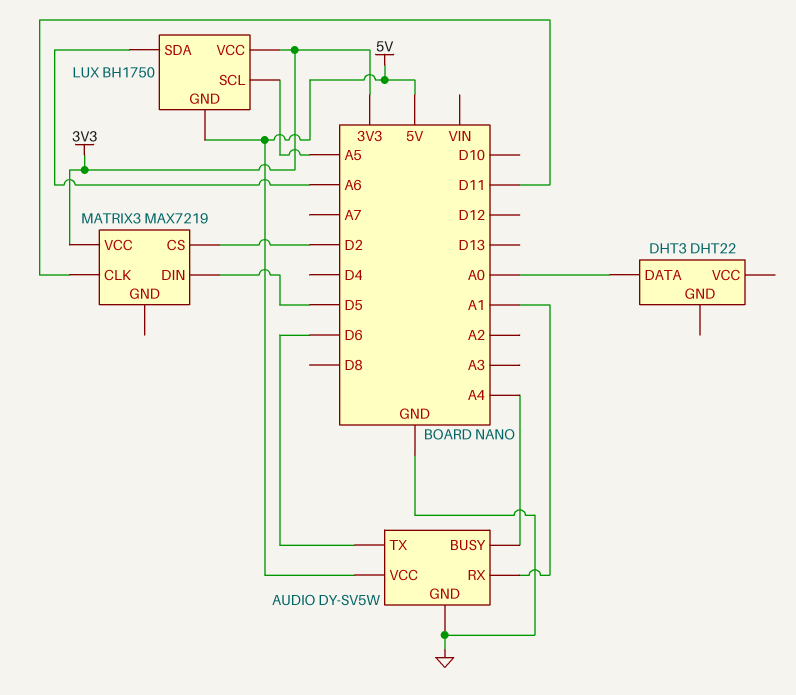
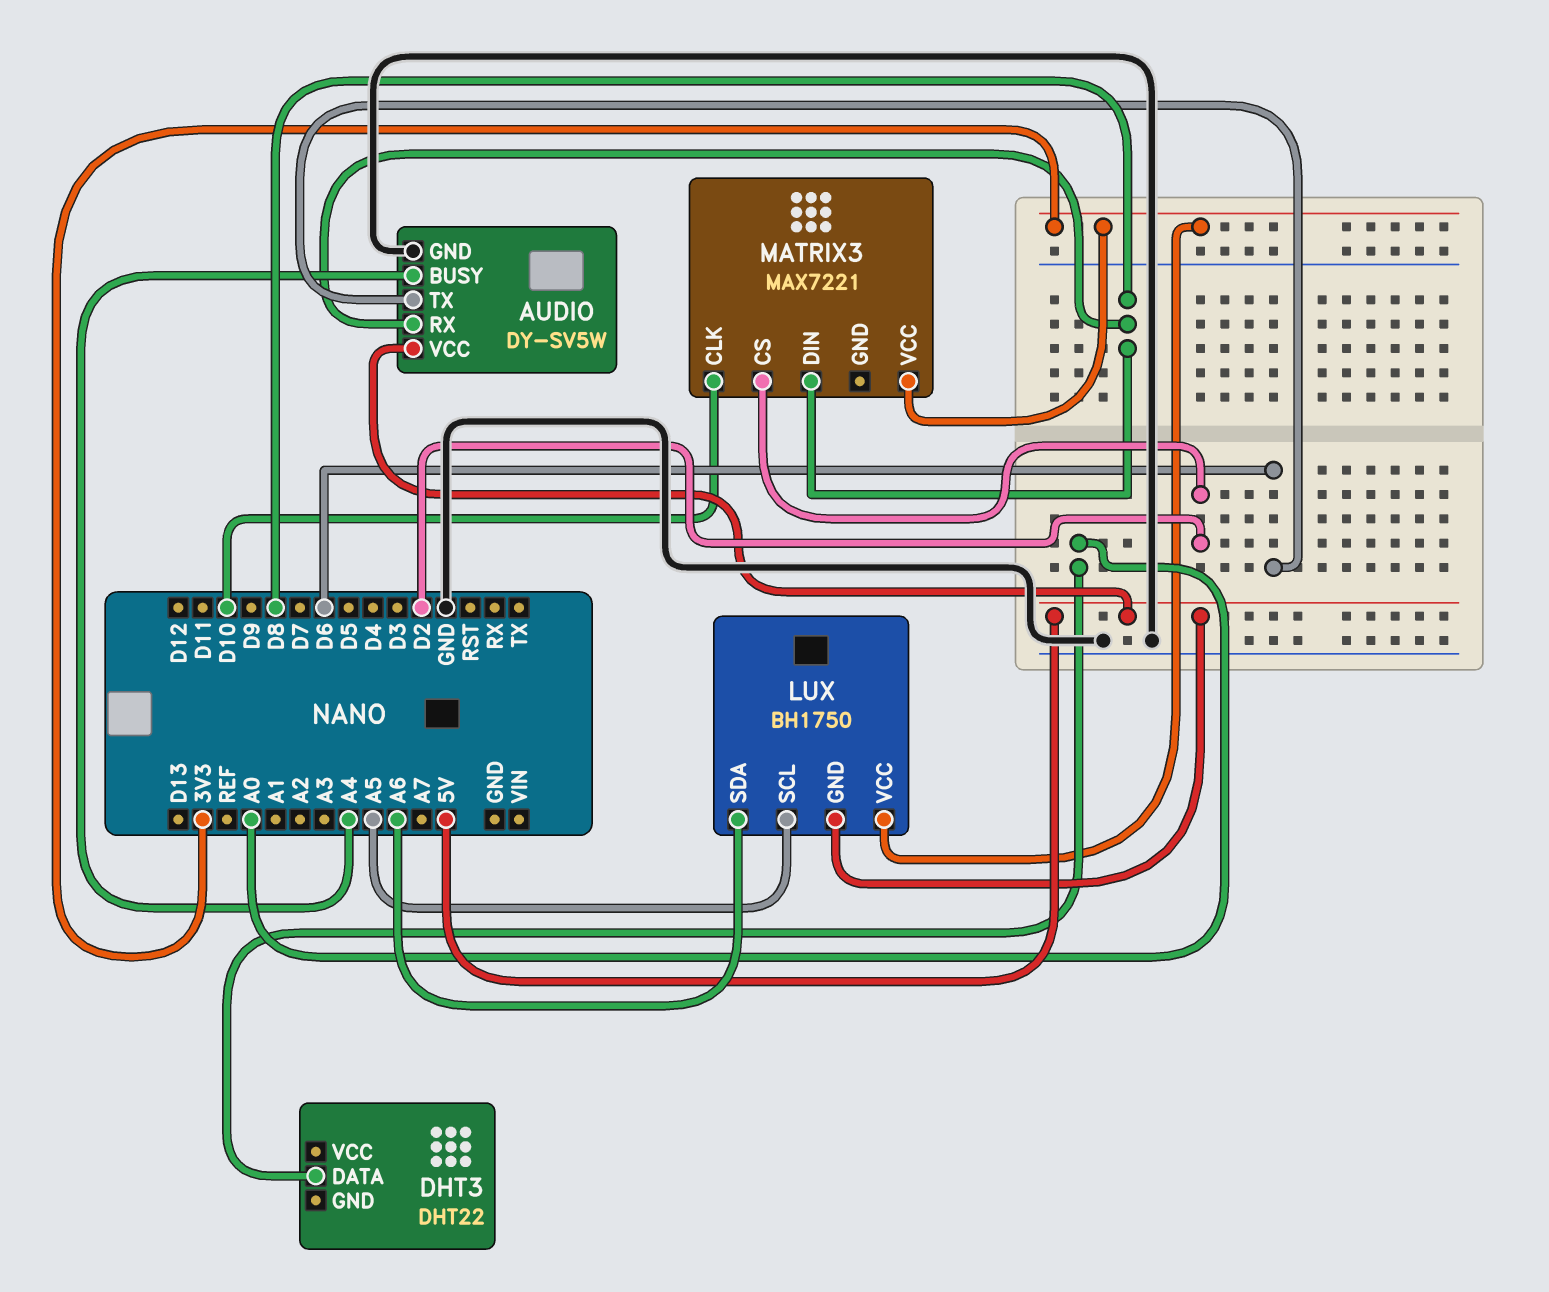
AUDIO pin RX: A1 -> D8
MATRIX3: MAX7219 -> MAX7221
MATRIX3 pin CLK: D11 -> D10
MATRIX3 pin DIN: D5 -> D8

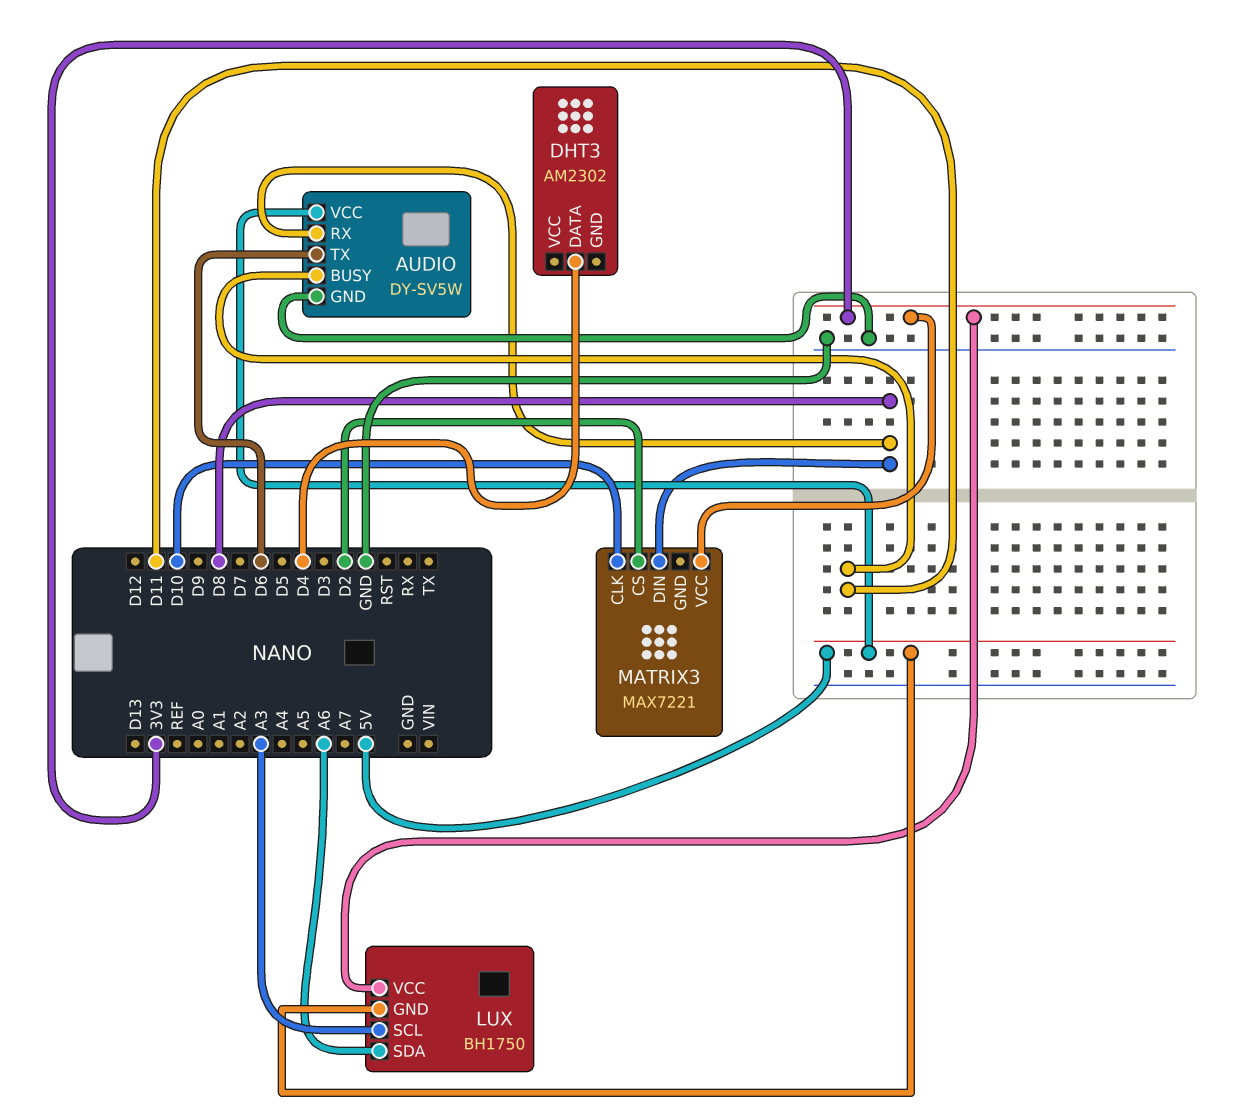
AUDIO pin BUSY: A4 -> D11
DHT3: DHT22 -> AM2302
DHT3 pin DATA: A0 -> D4
LUX pin SCL: A5 -> A3

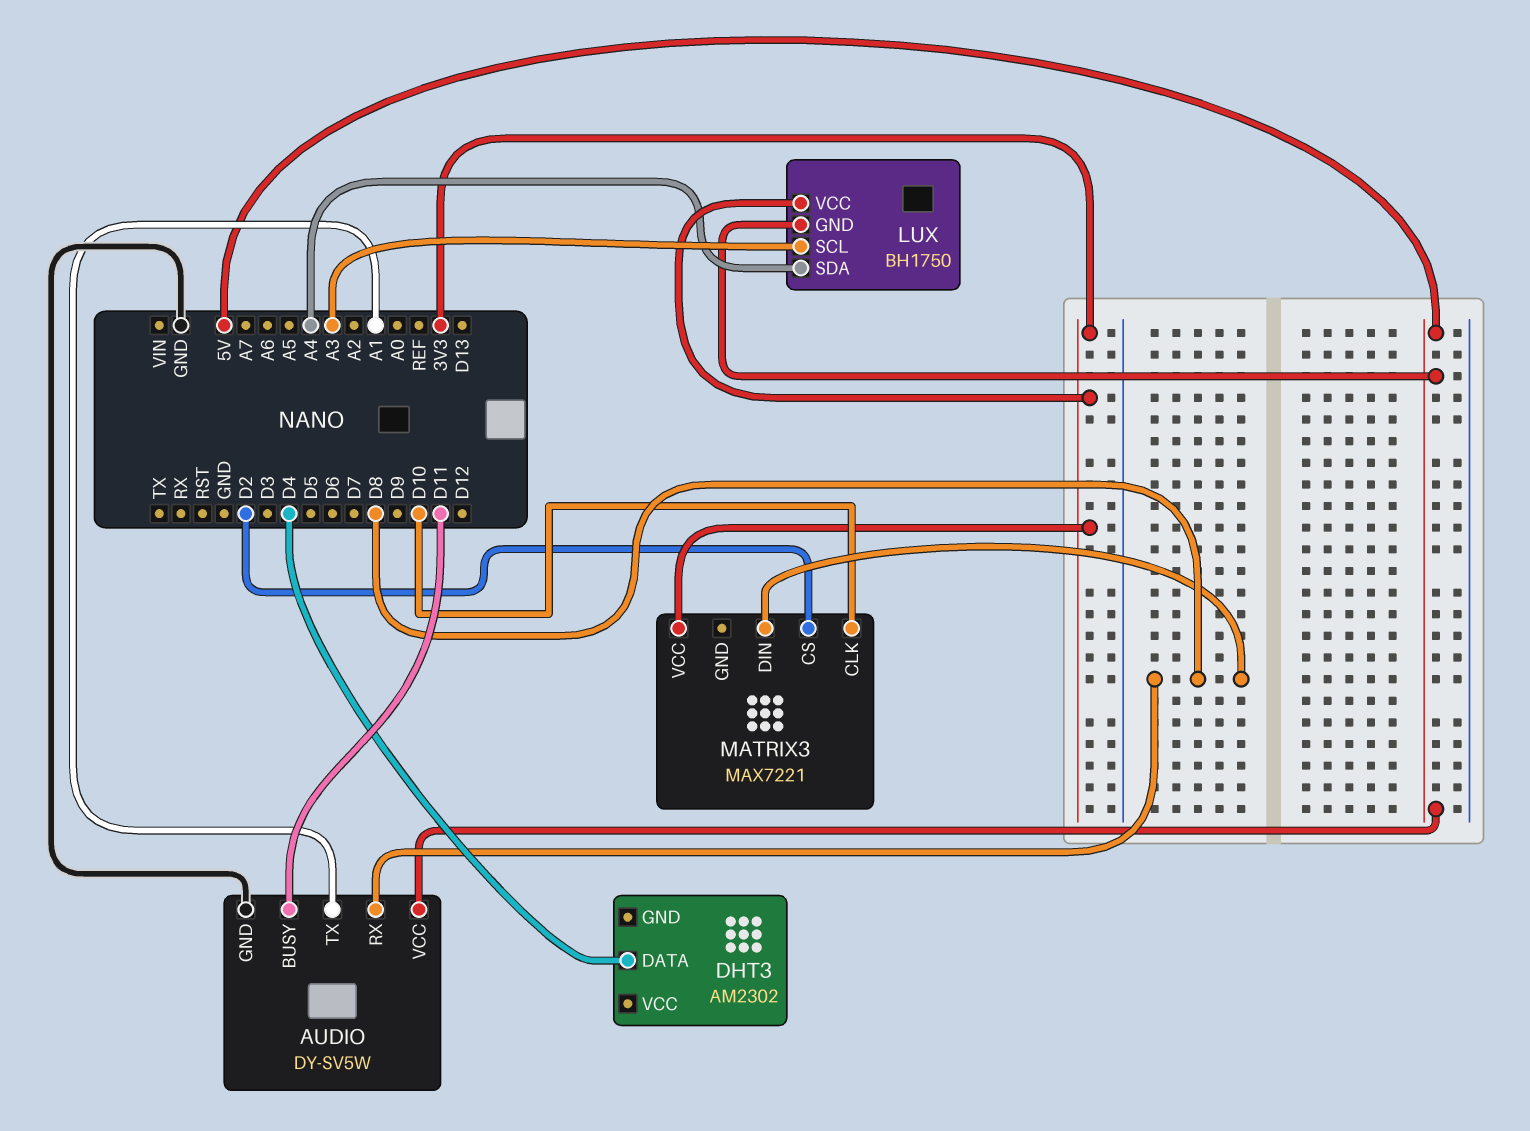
AUDIO pin TX: D6 -> A1
LUX pin SDA: A6 -> A4

